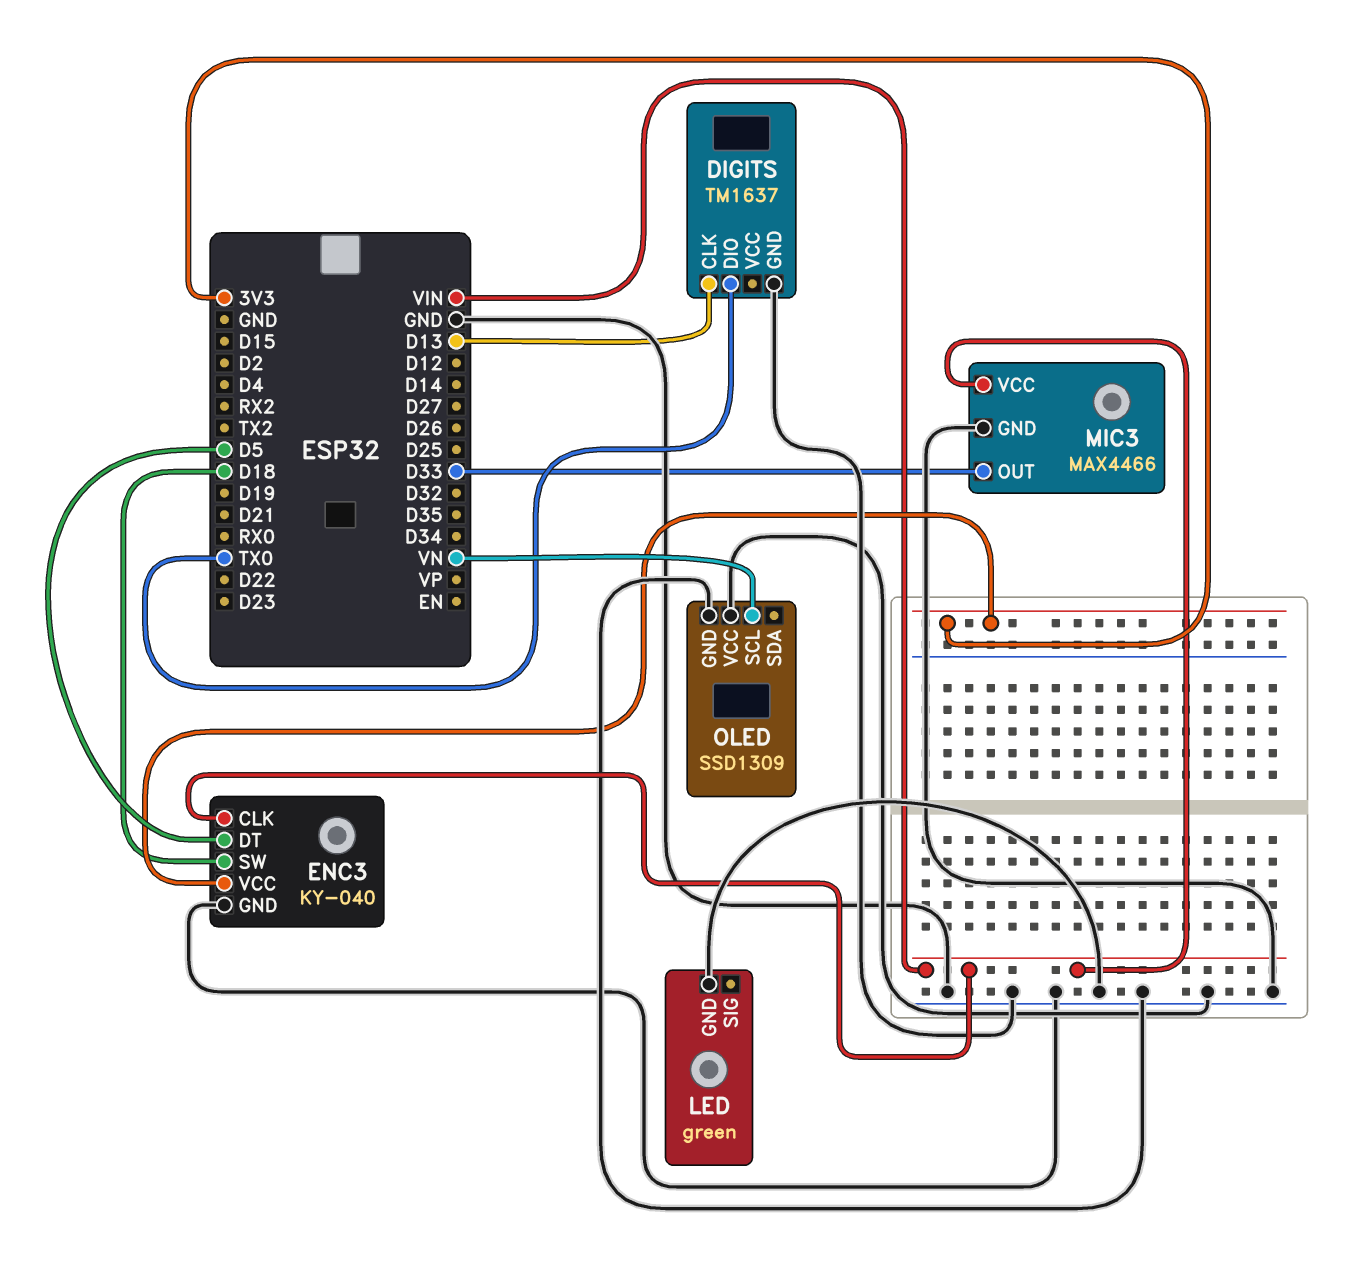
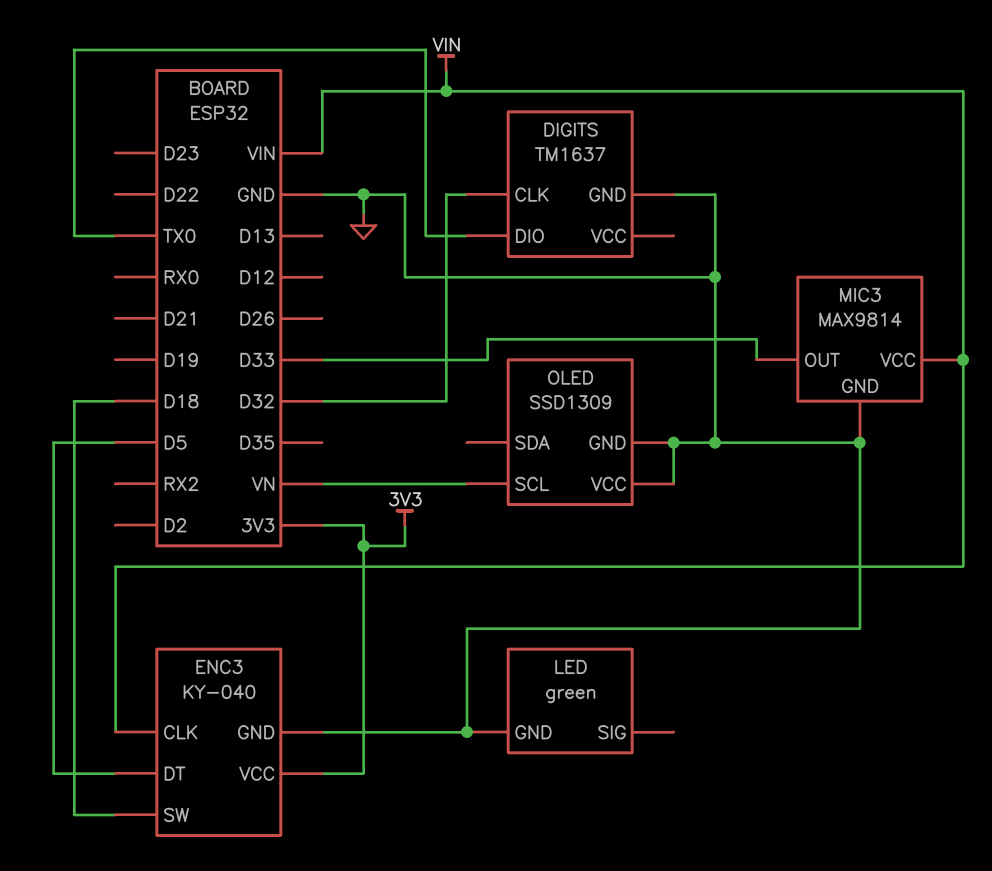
DIGITS pin CLK: D13 -> D32
MIC3: MAX4466 -> MAX9814

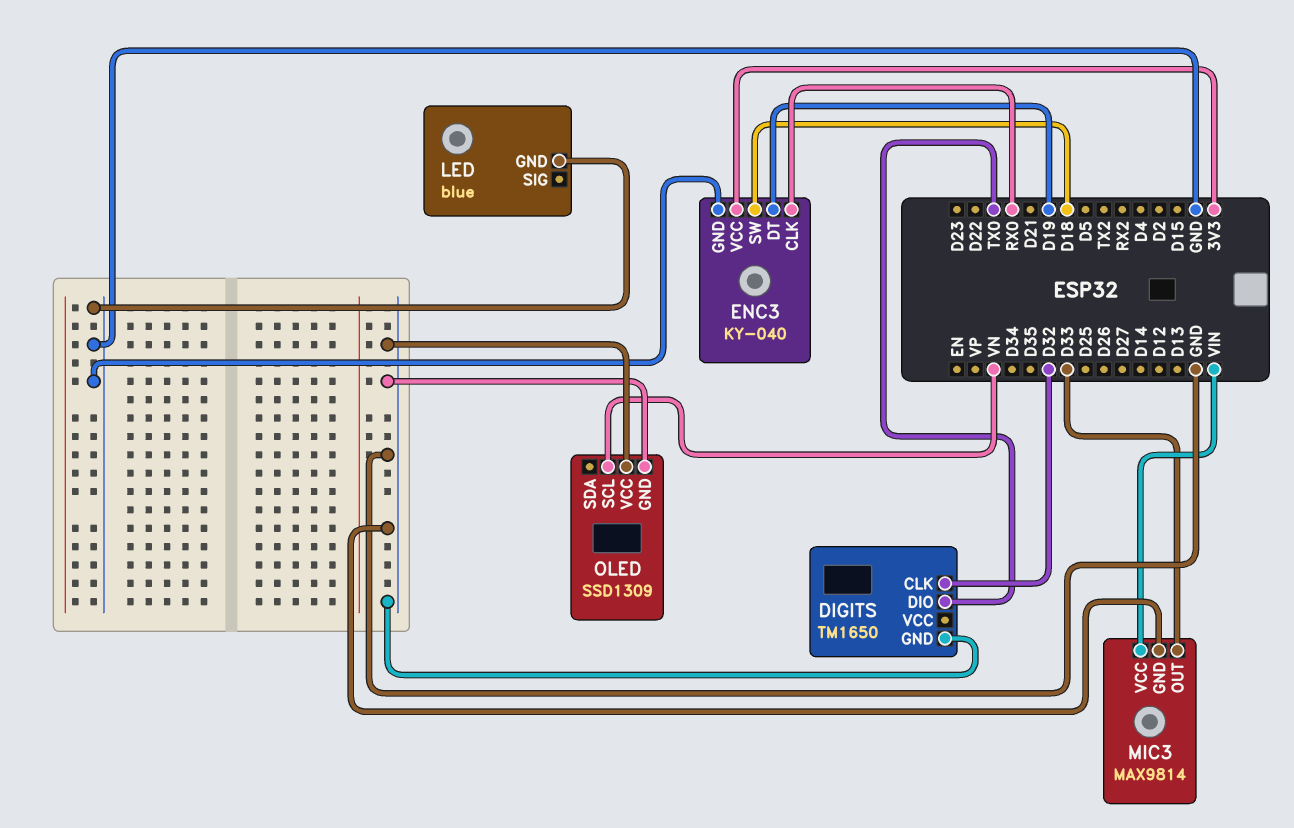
DIGITS: TM1637 -> TM1650
ENC3 pin CLK: VIN -> RX0
ENC3 pin DT: D5 -> D19
LED: green -> blue

